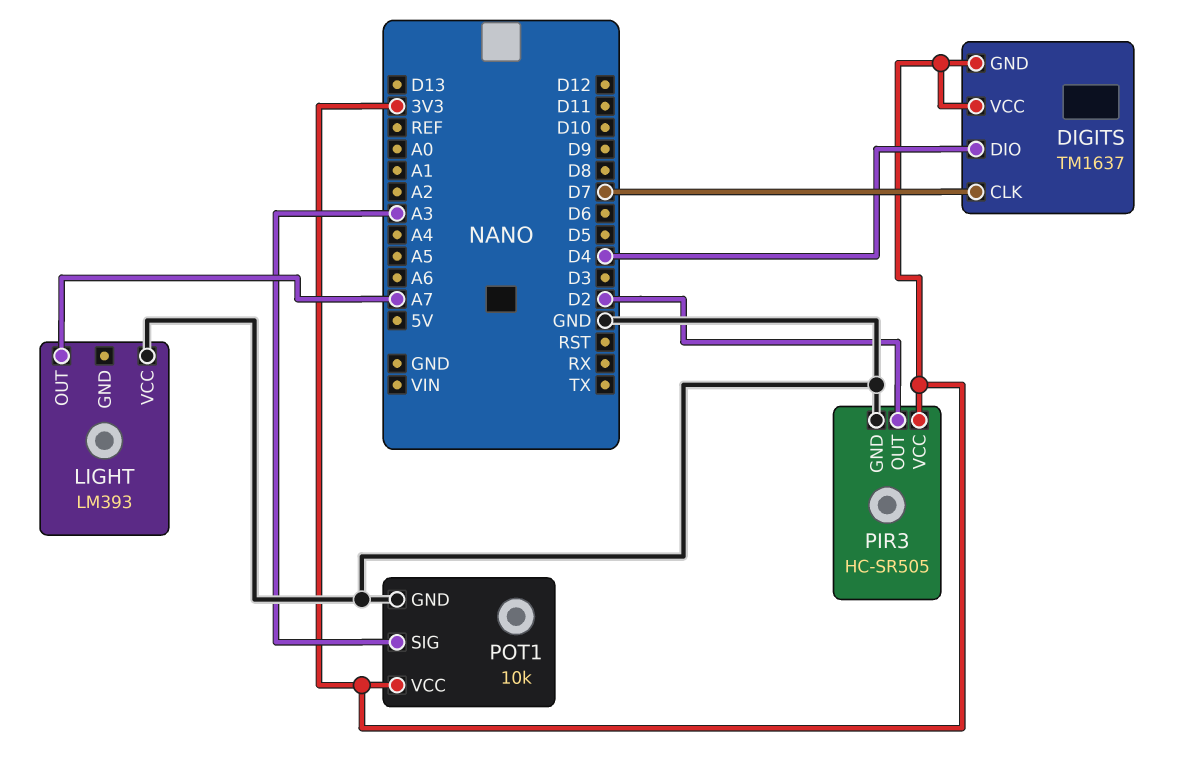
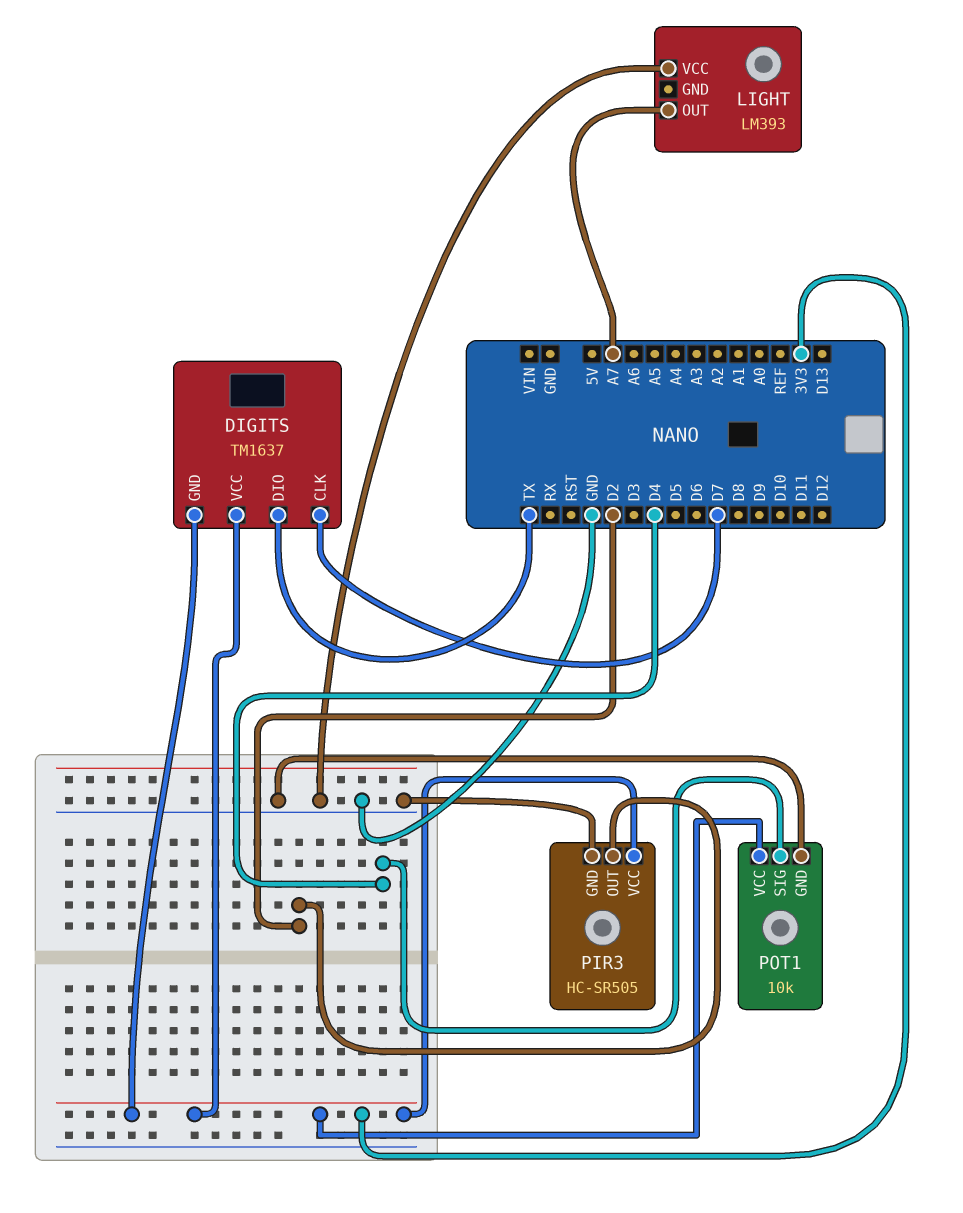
DIGITS pin DIO: D4 -> TX
POT1 pin SIG: A3 -> D4

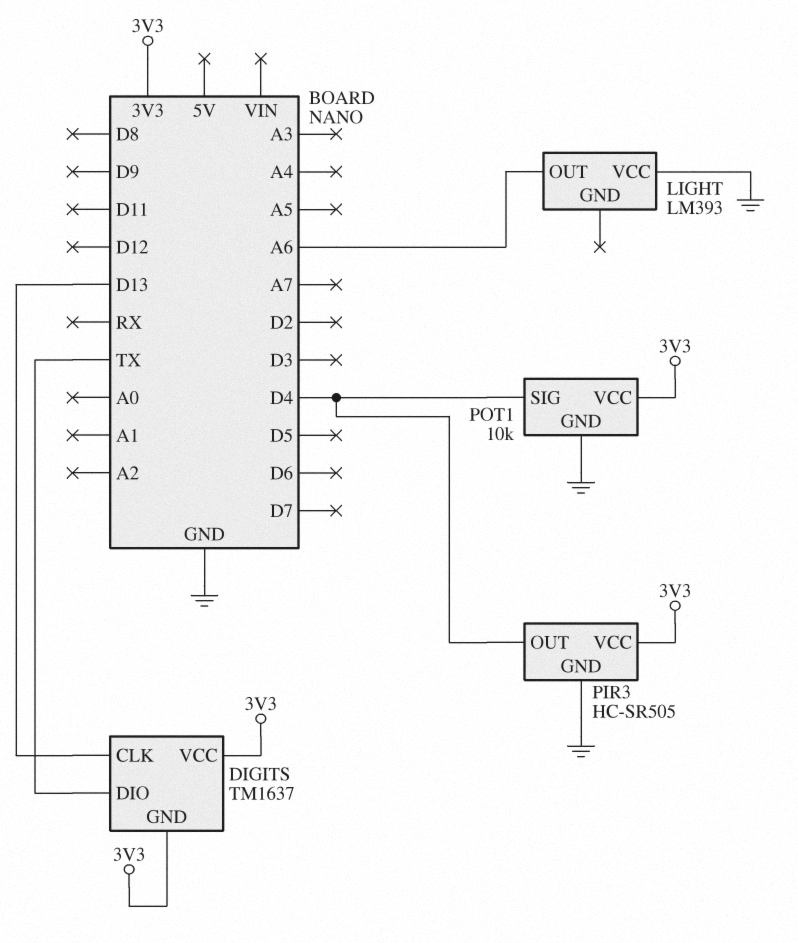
DIGITS pin CLK: D7 -> D13
LIGHT pin OUT: A7 -> A6
PIR3 pin OUT: D2 -> D4

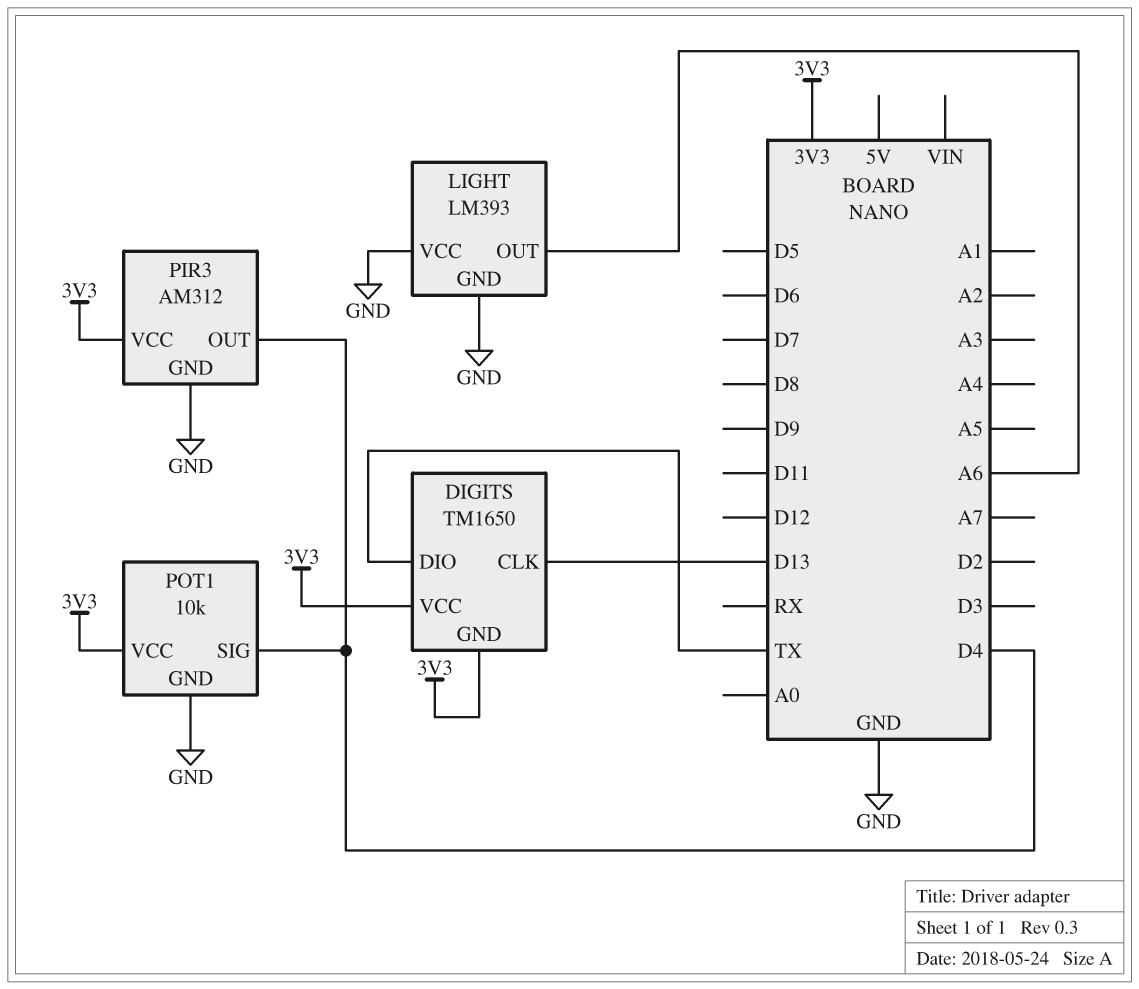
DIGITS: TM1637 -> TM1650
LIGHT pin GND: none -> GND
PIR3: HC-SR505 -> AM312

